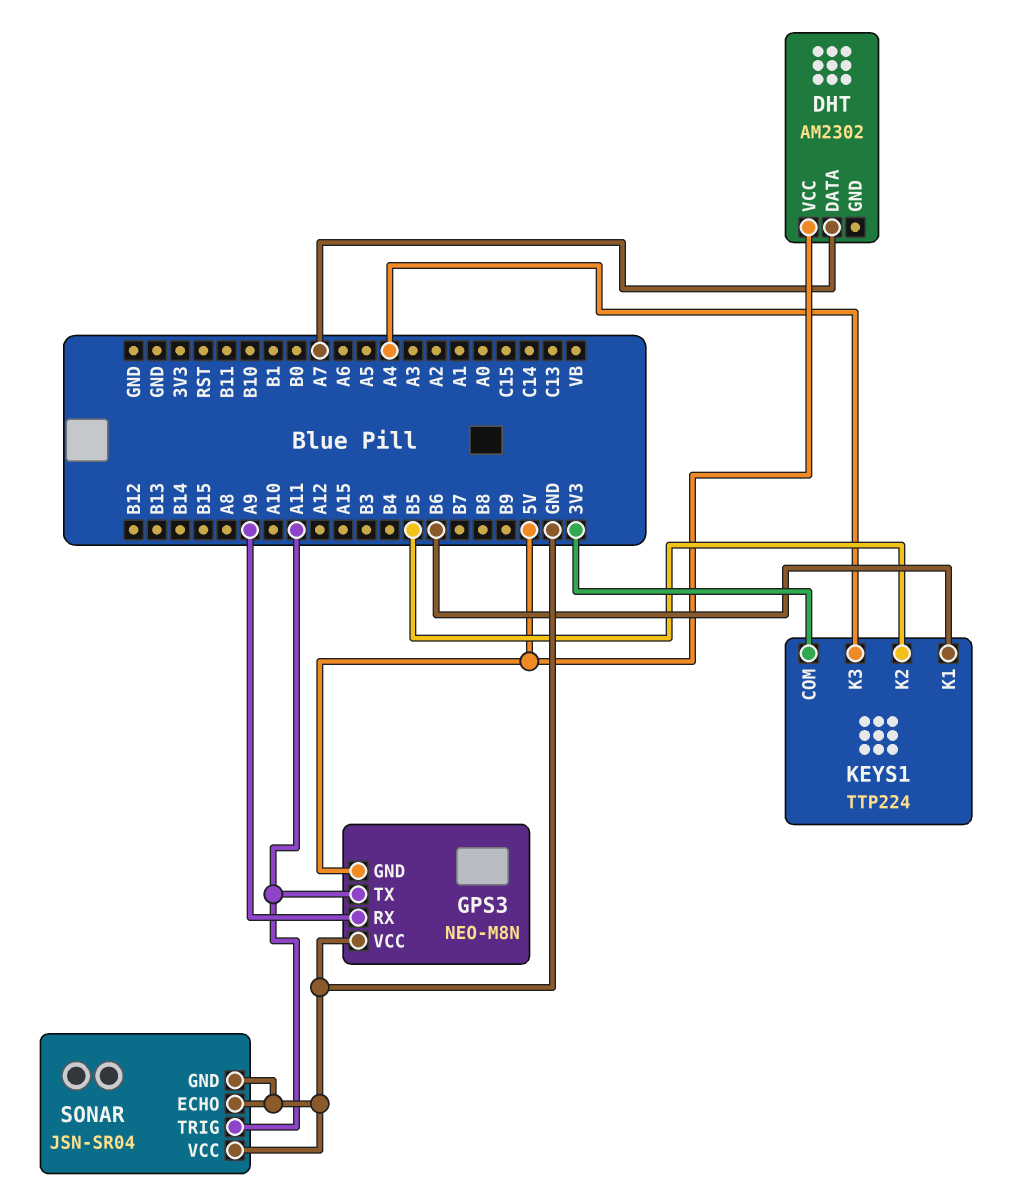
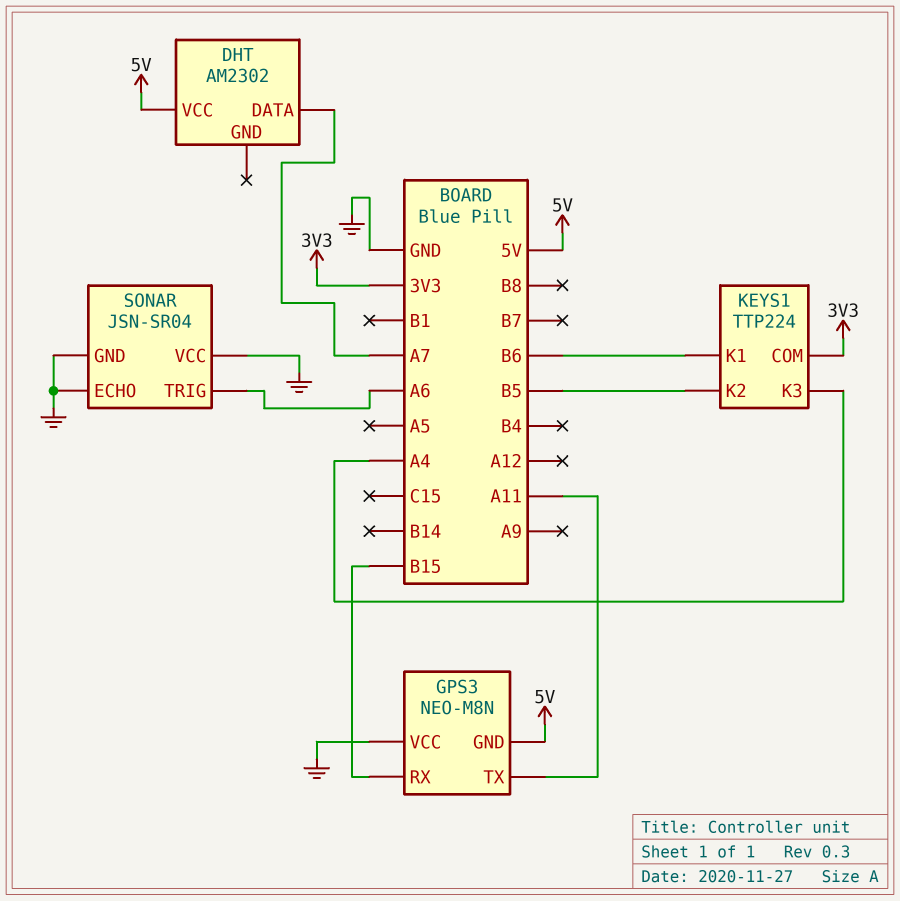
GPS3 pin RX: A9 -> B15
SONAR pin TRIG: A11 -> A6

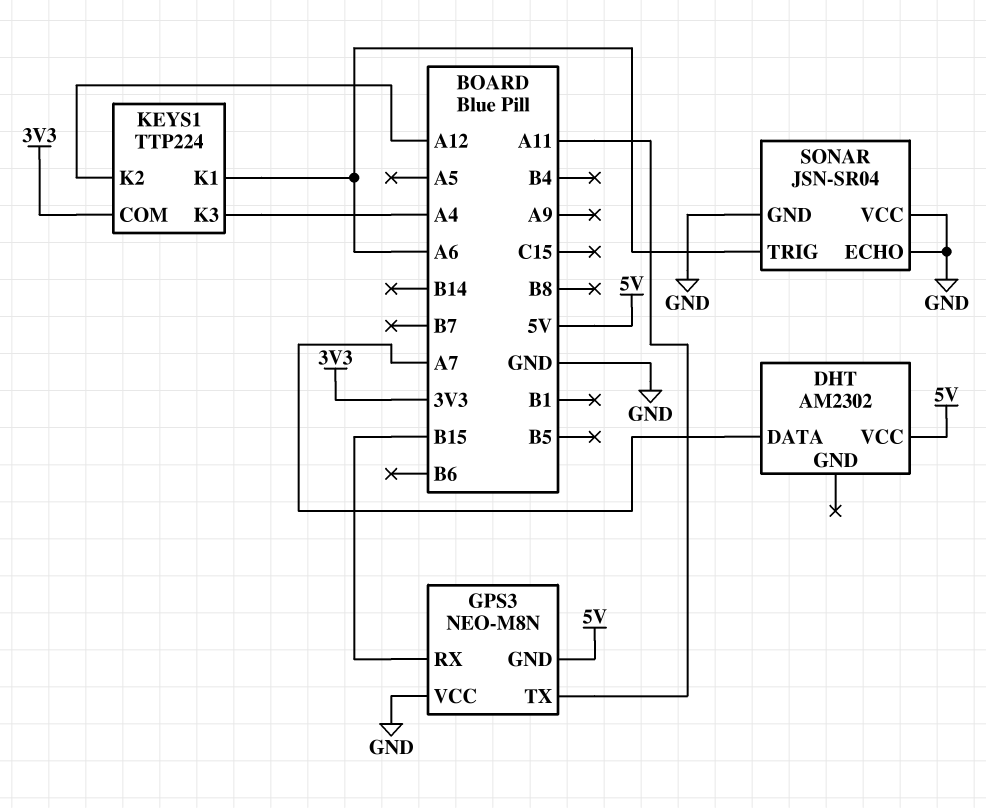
KEYS1 pin K1: B6 -> A6
KEYS1 pin K2: B5 -> A12

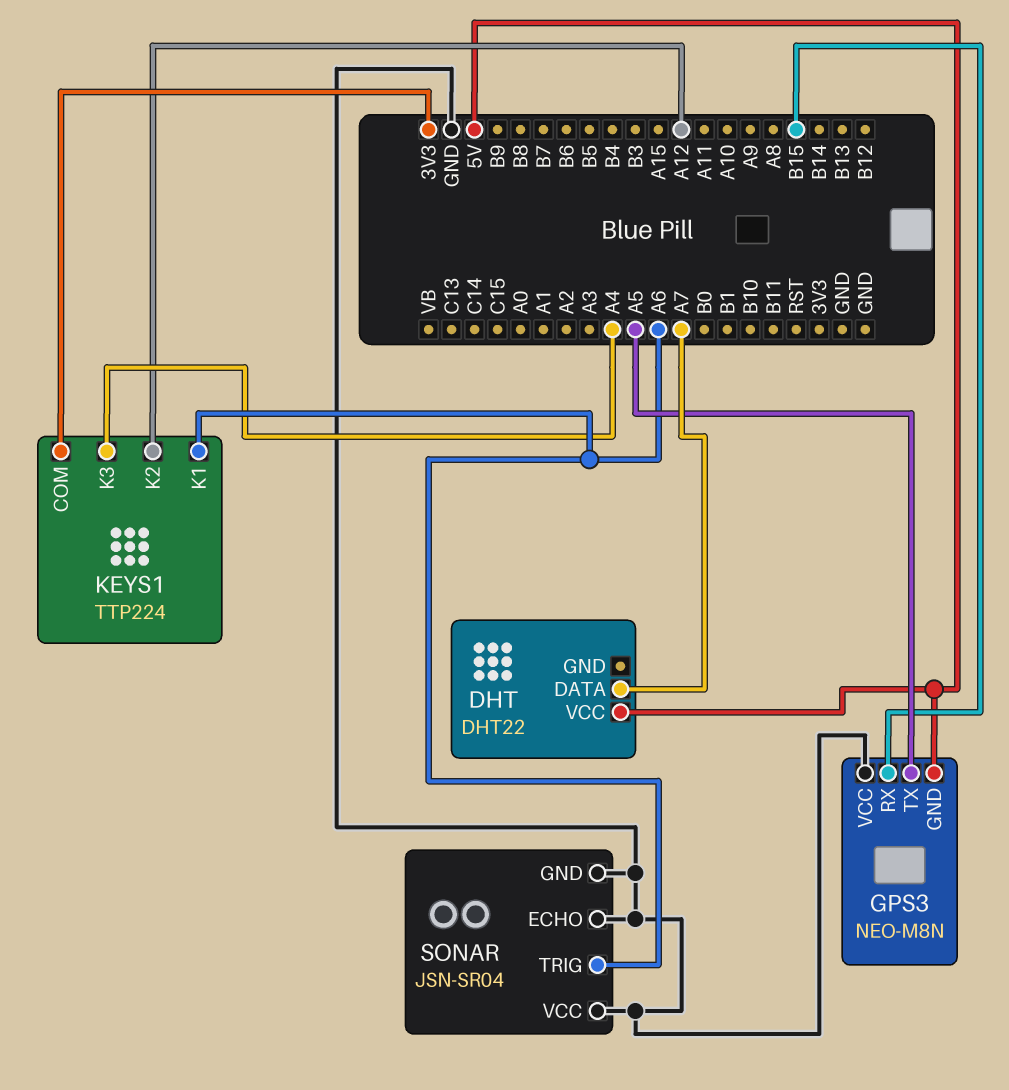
DHT: AM2302 -> DHT22
GPS3 pin TX: A11 -> A5

